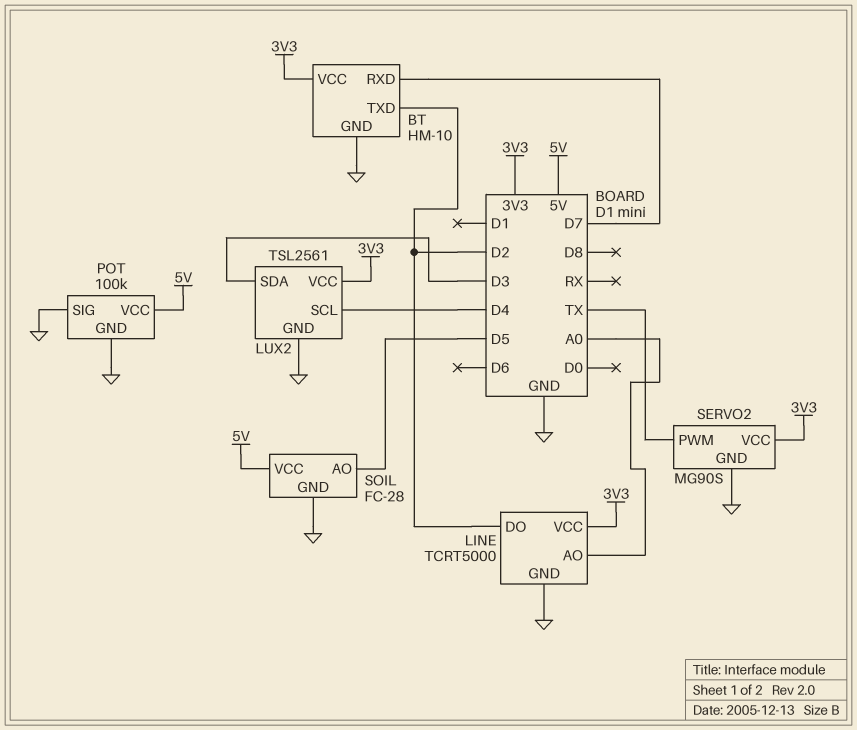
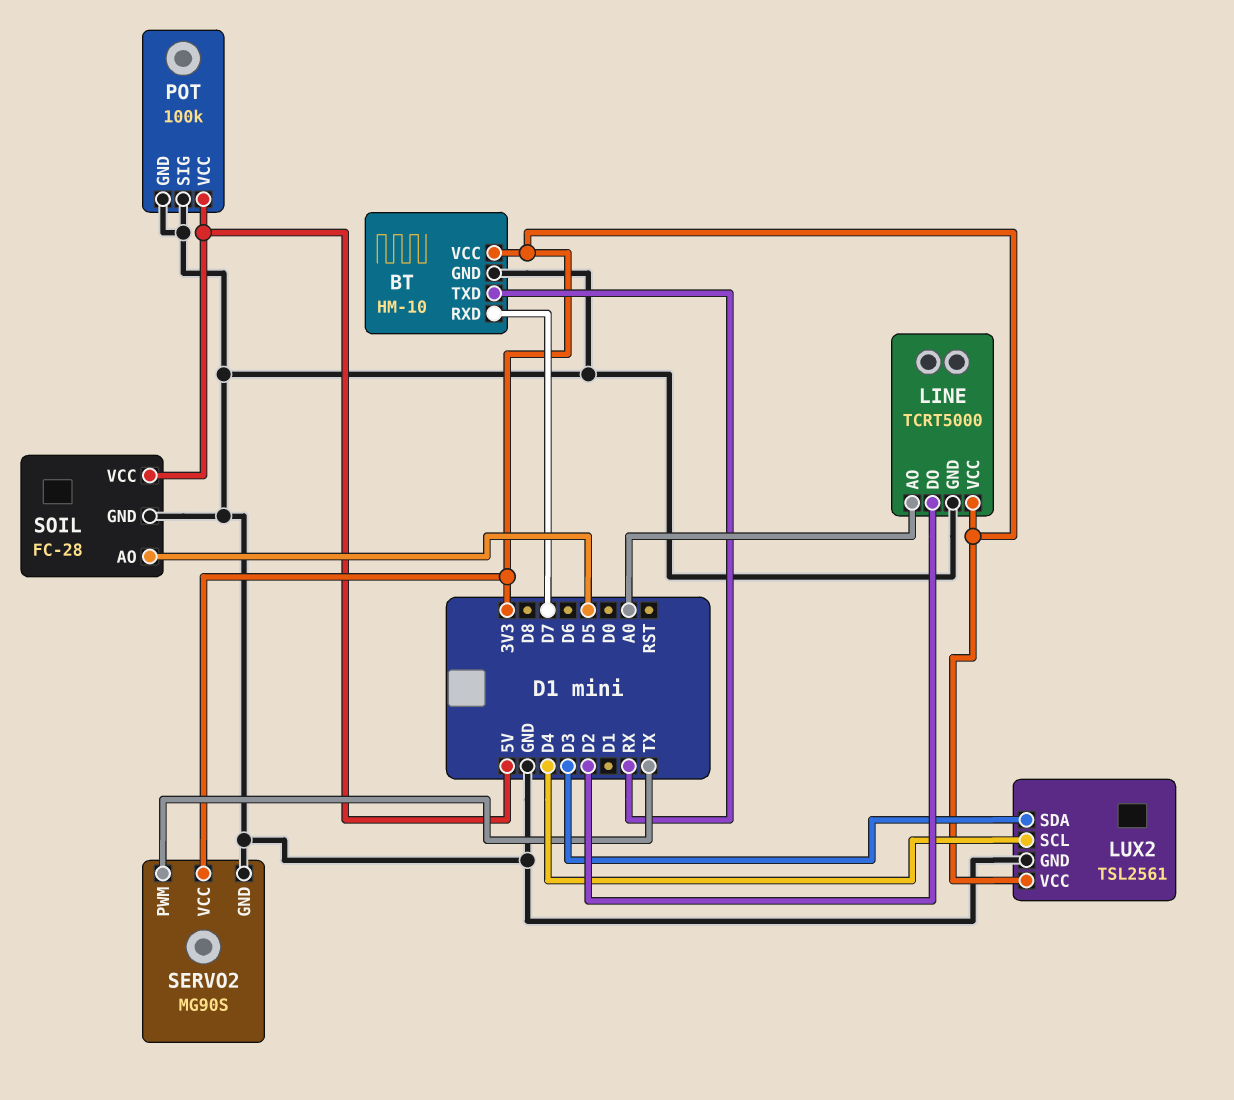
BT pin TXD: D2 -> RX

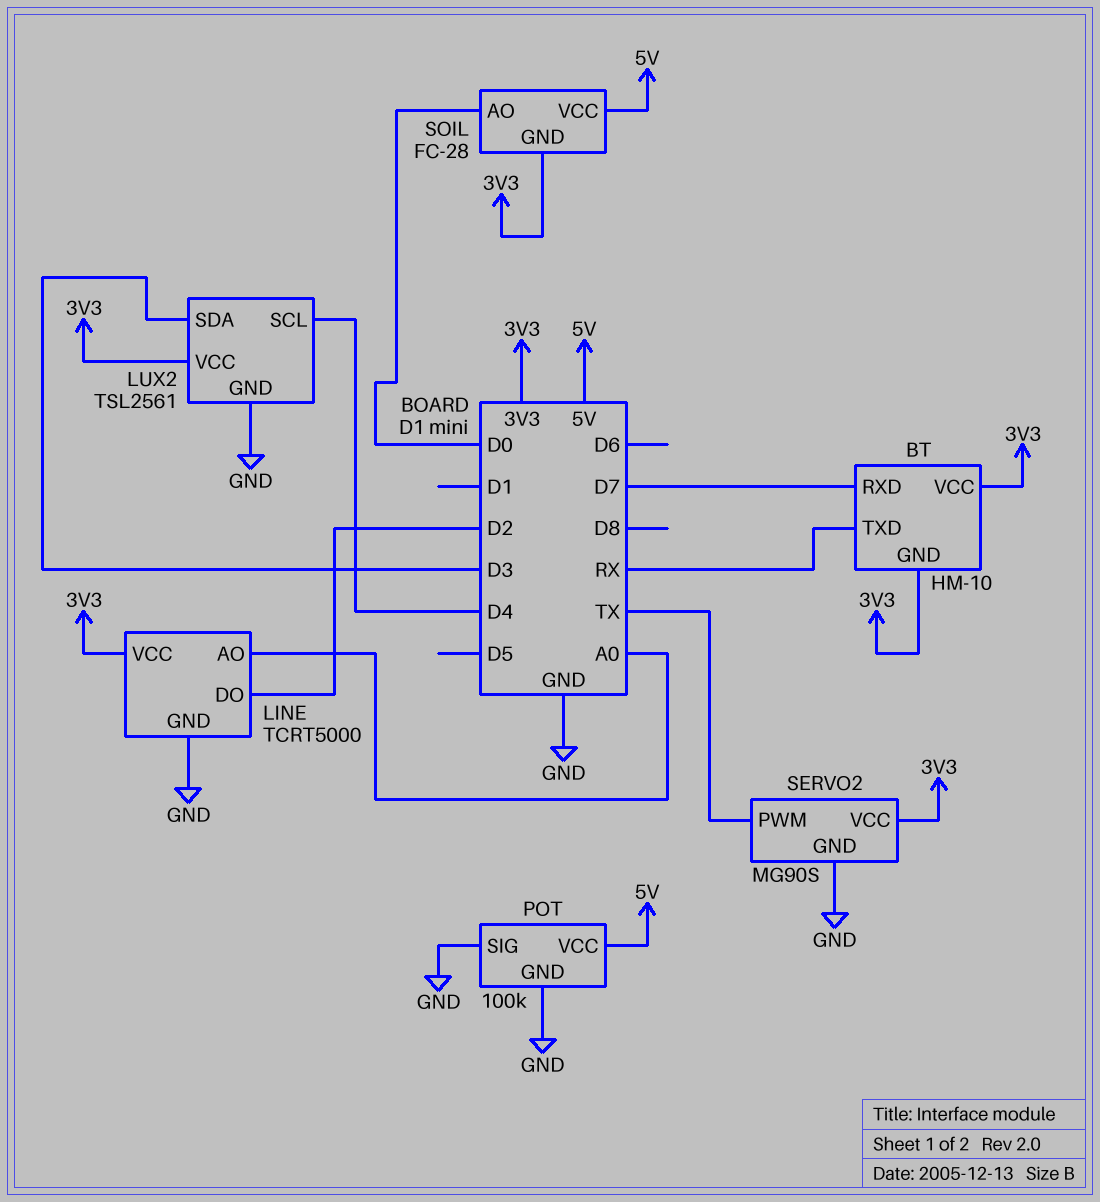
BT pin GND: GND -> 3V3
SOIL pin AO: D5 -> D0
SOIL pin GND: GND -> 3V3

